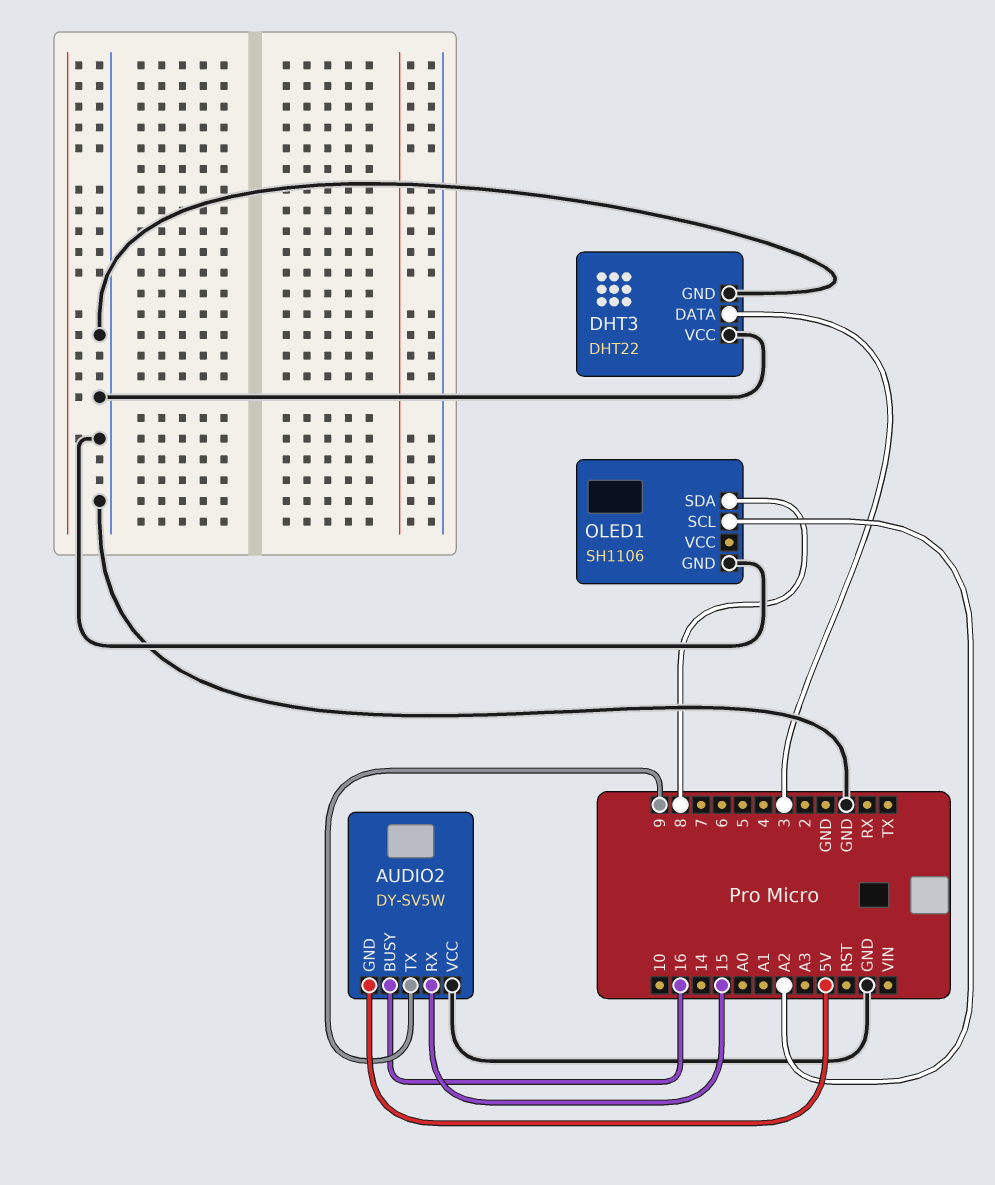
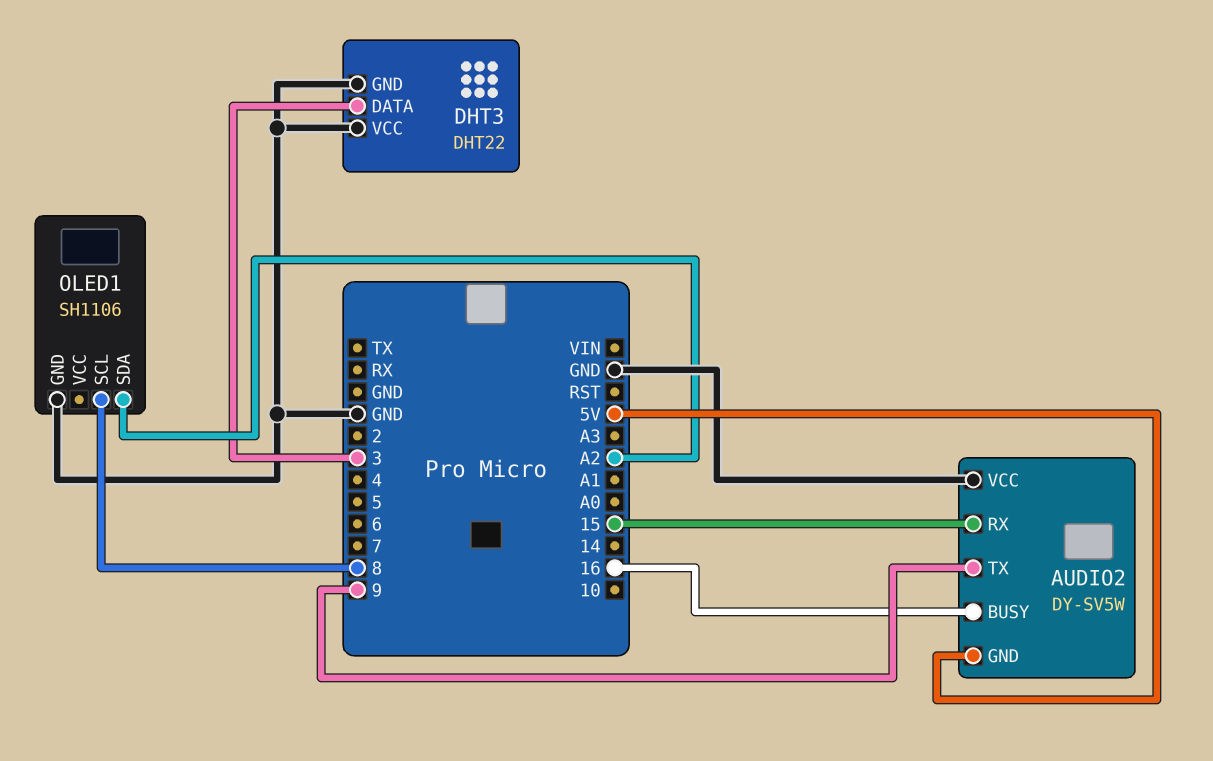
OLED1 pin SCL: A2 -> 8
OLED1 pin SDA: 8 -> A2

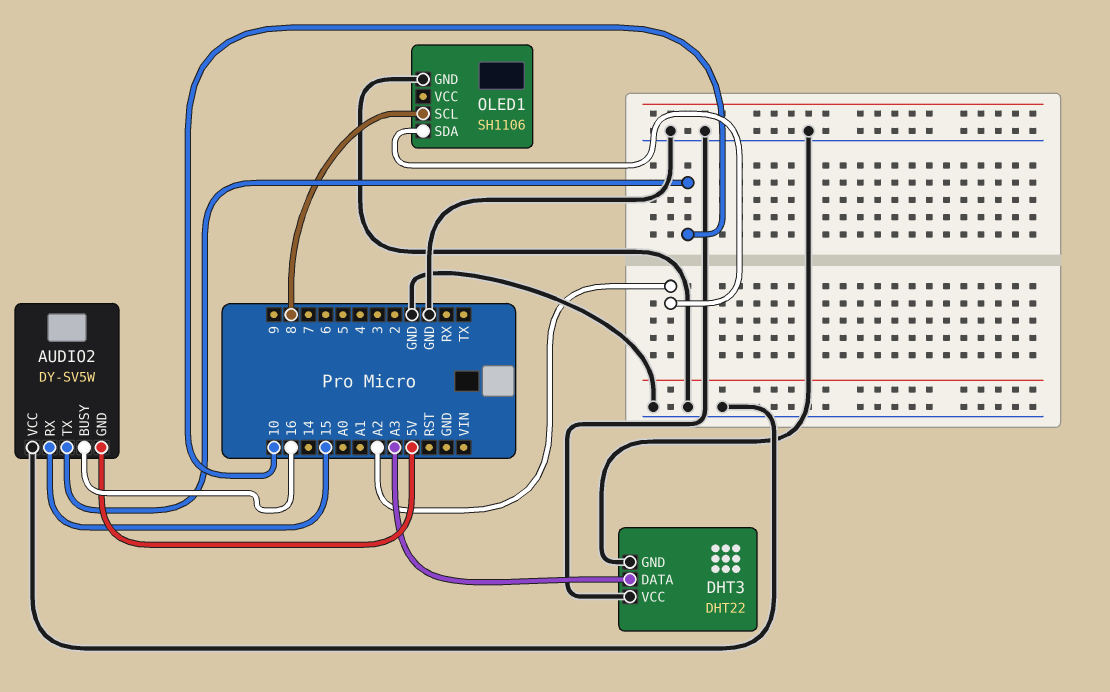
AUDIO2 pin TX: 9 -> 10
DHT3 pin DATA: 3 -> A3

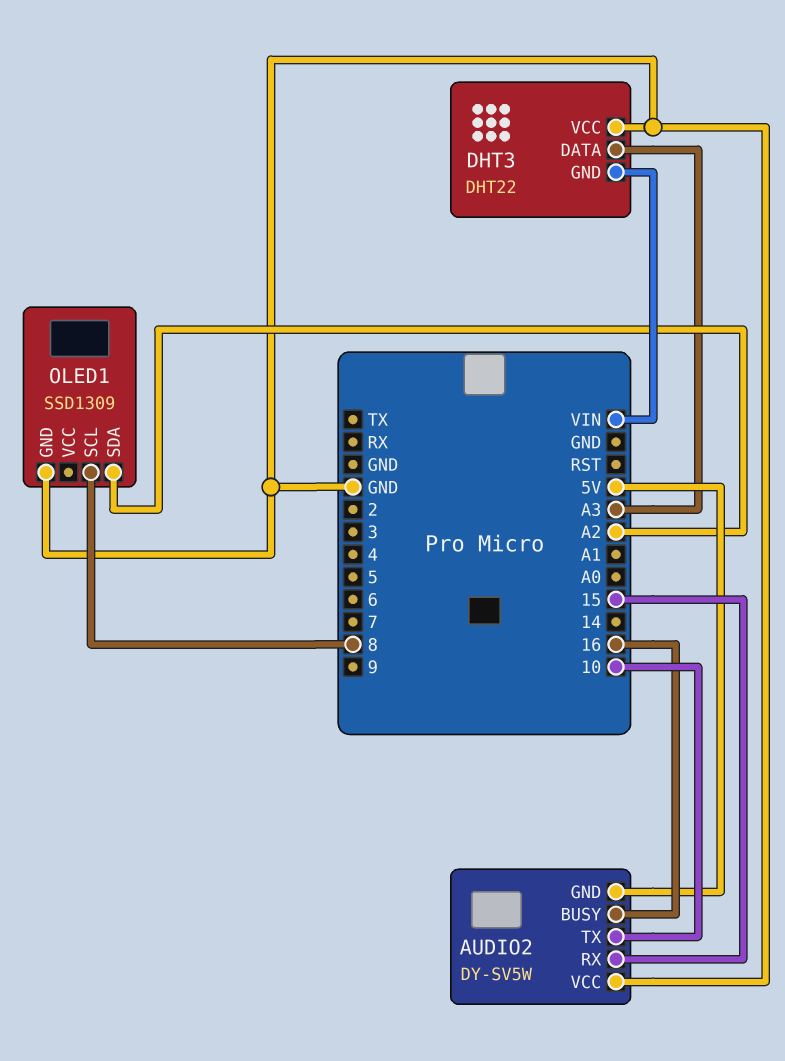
DHT3 pin GND: GND -> VIN
OLED1: SH1106 -> SSD1309

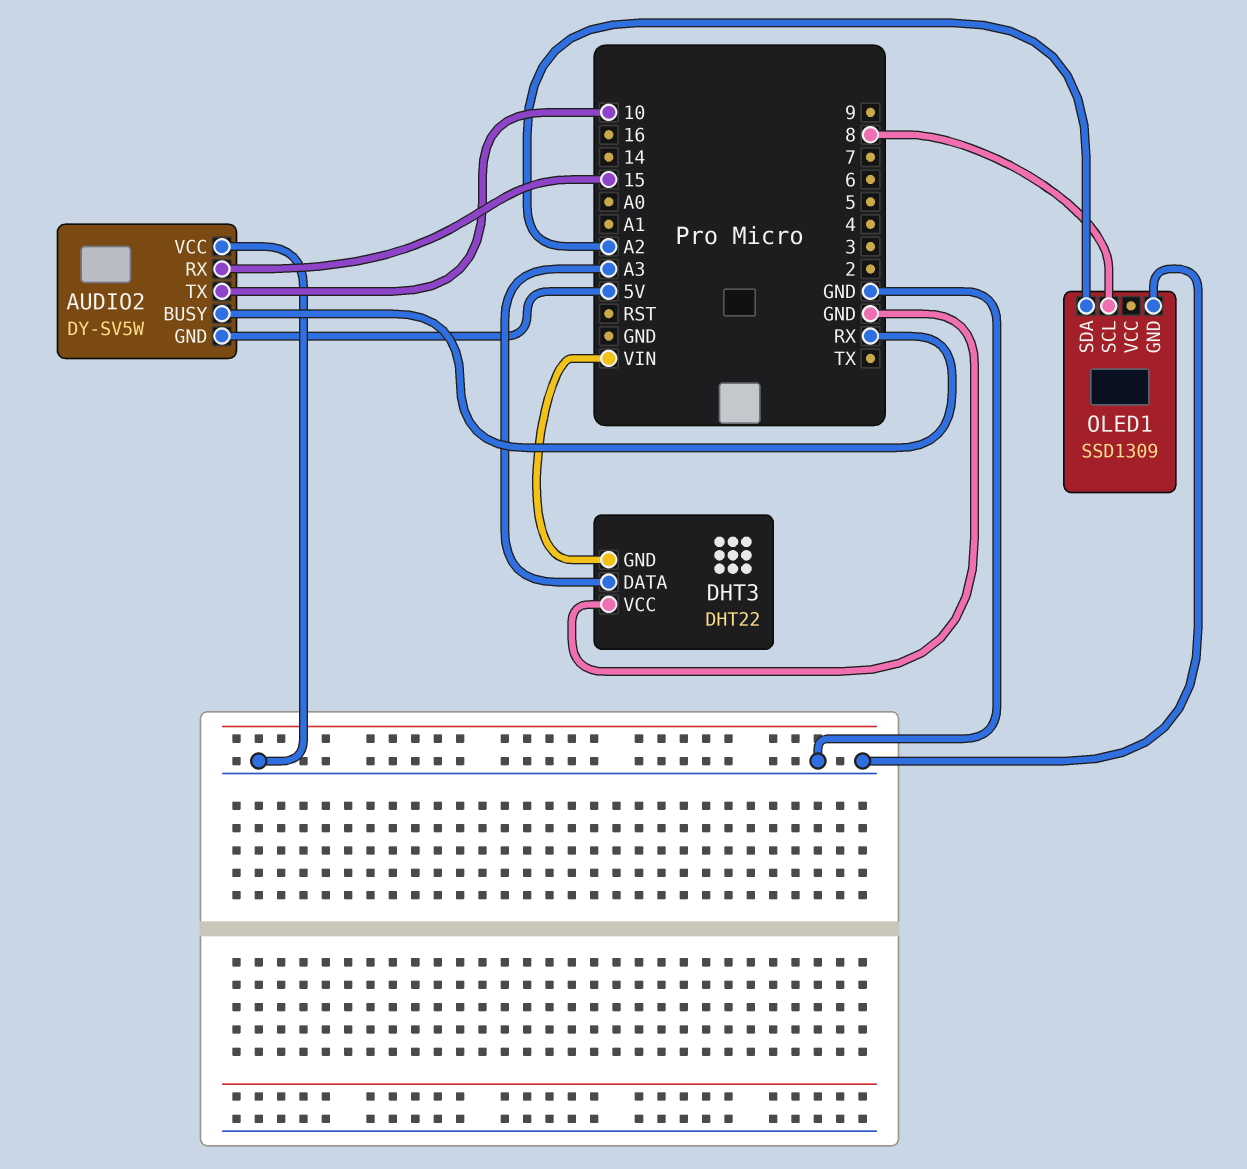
AUDIO2 pin BUSY: 16 -> RX

